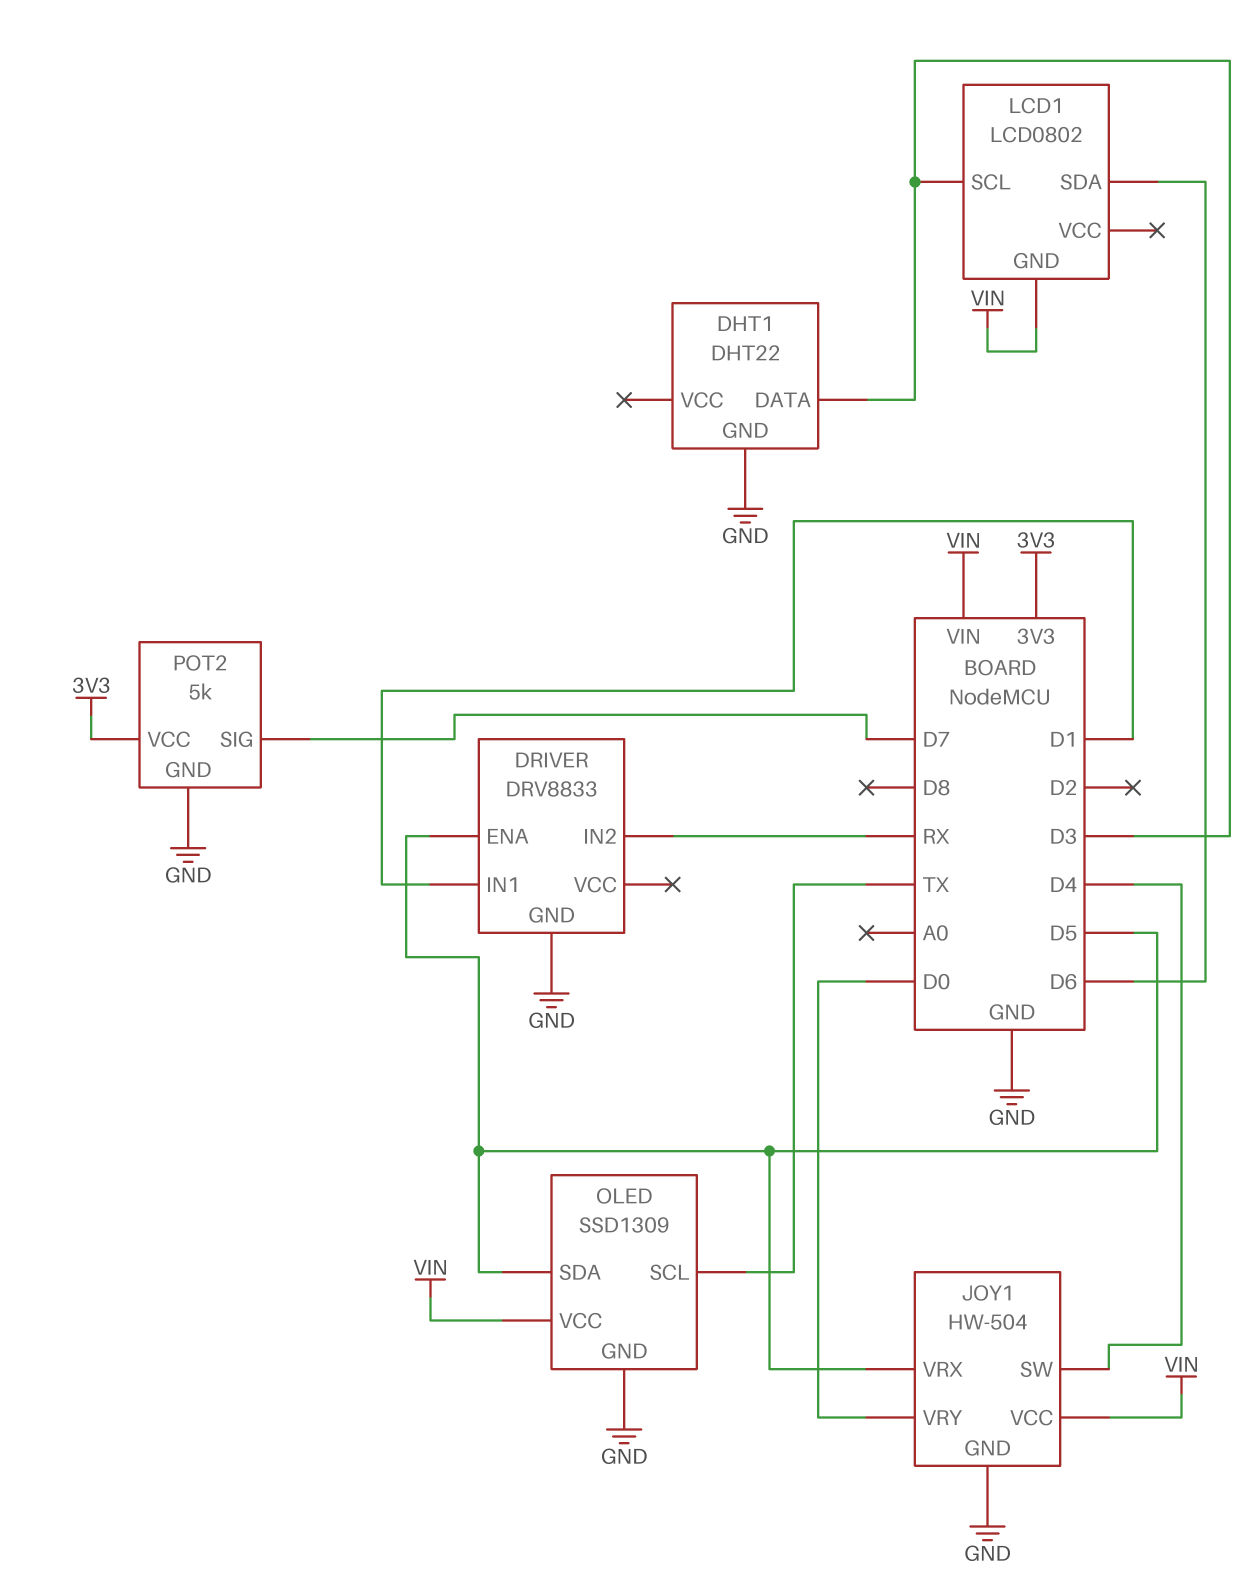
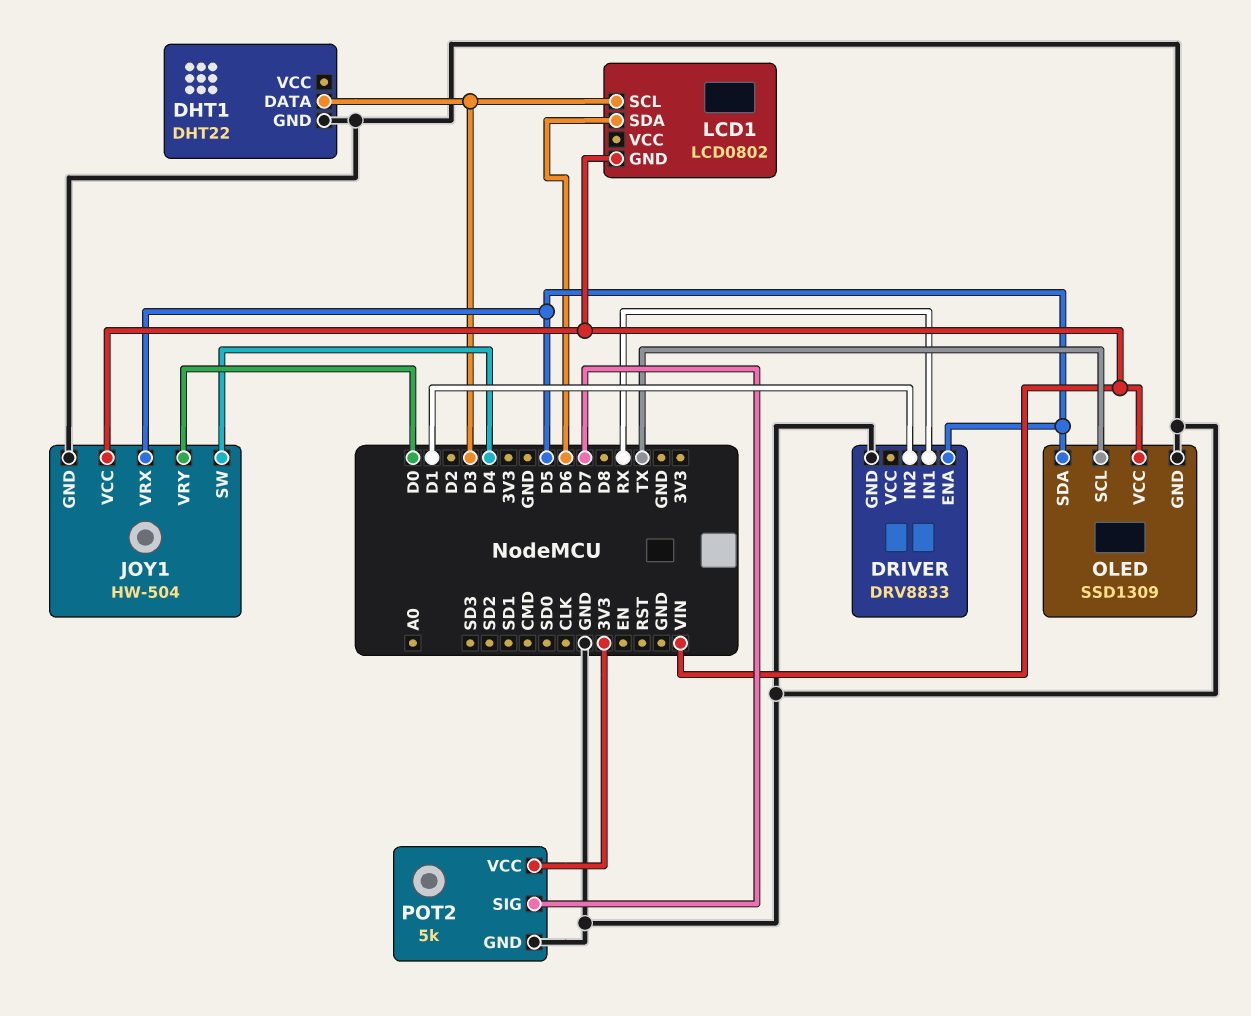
DRIVER pin IN1: D1 -> RX
DRIVER pin IN2: RX -> D1

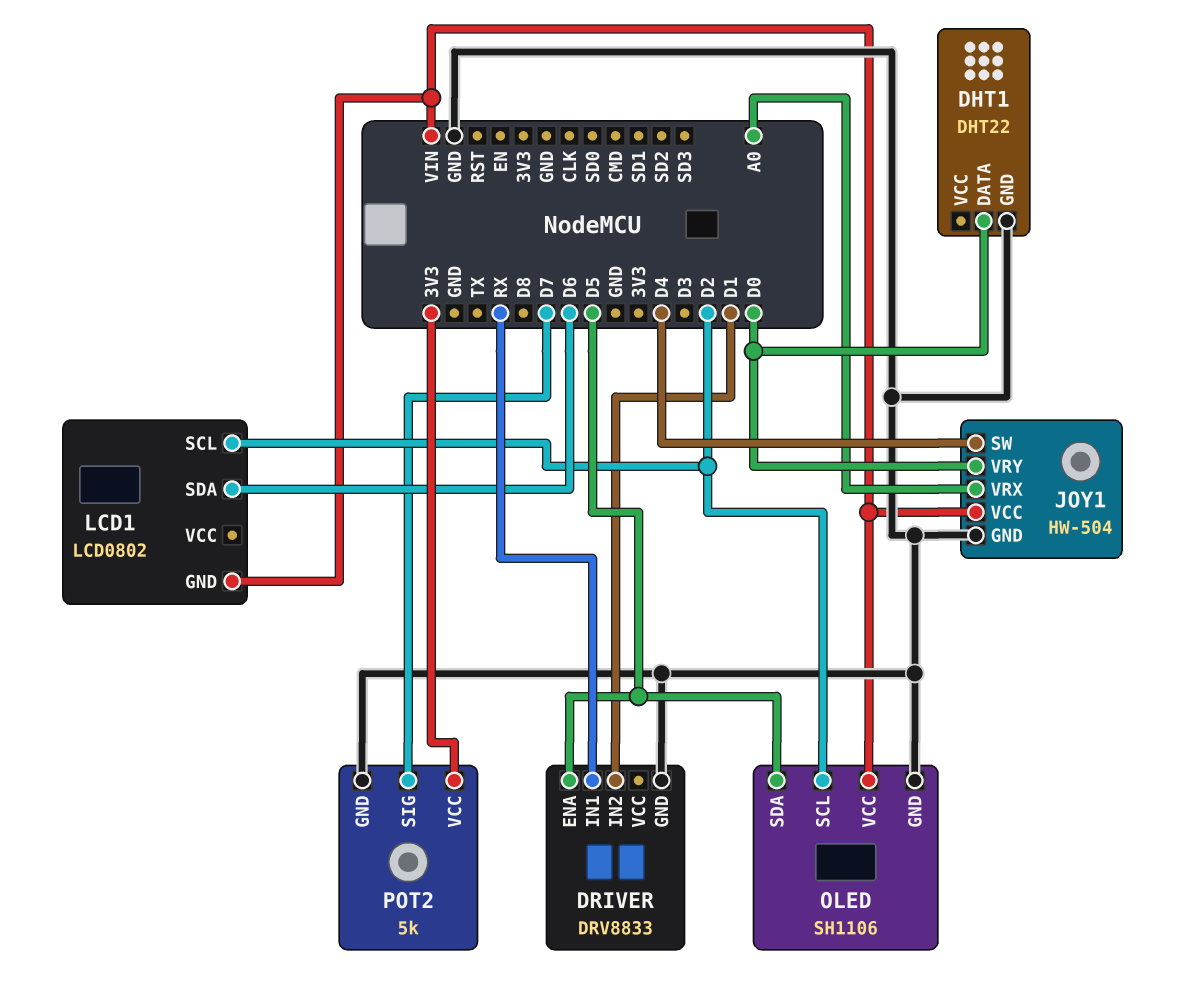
DHT1 pin DATA: D3 -> D0
JOY1 pin VRX: D5 -> A0
LCD1 pin SCL: D3 -> D2
OLED: SSD1309 -> SH1106
OLED pin SCL: TX -> D2

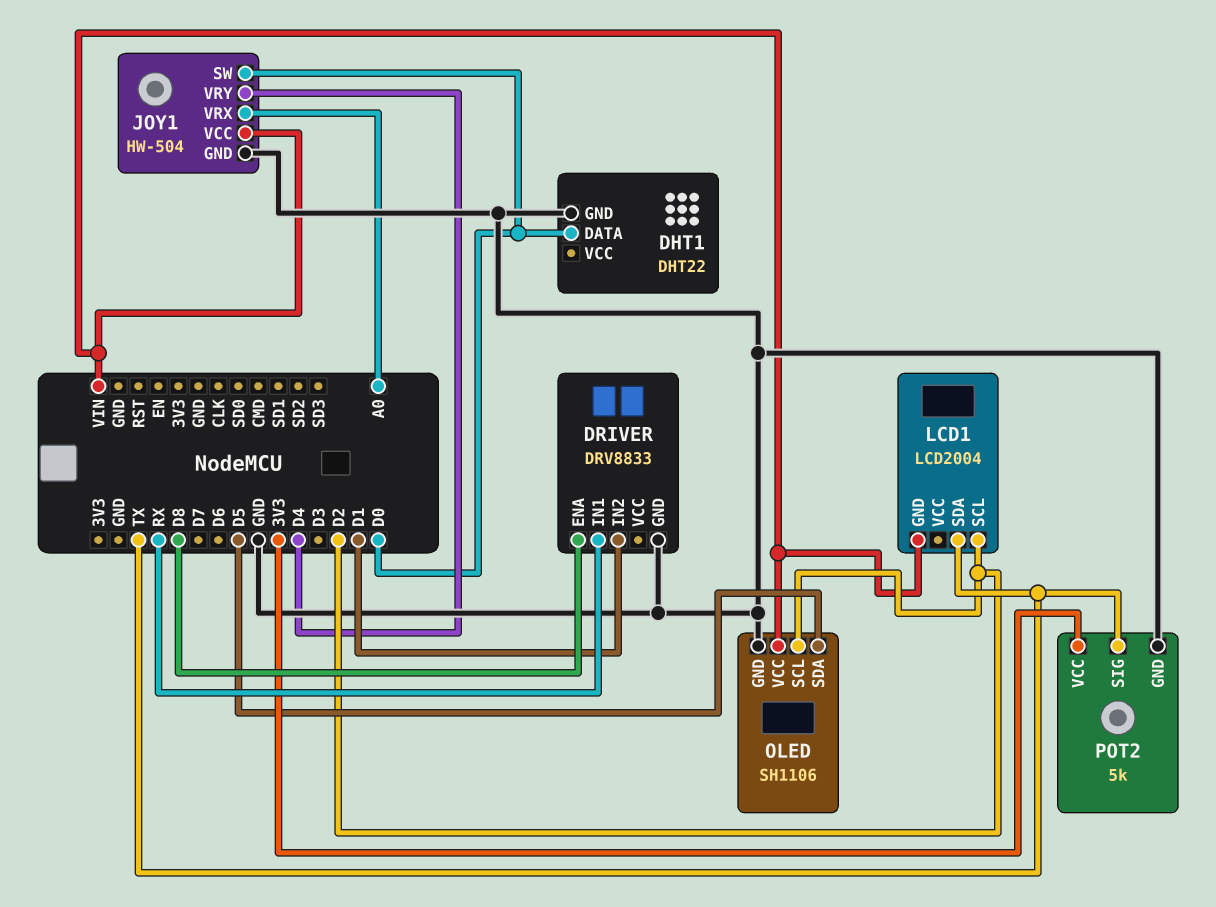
DRIVER pin ENA: D5 -> D8
JOY1 pin SW: D4 -> D0
JOY1 pin VRY: D0 -> D4
LCD1: LCD0802 -> LCD2004
LCD1 pin SDA: D6 -> TX
POT2 pin SIG: D7 -> TX

